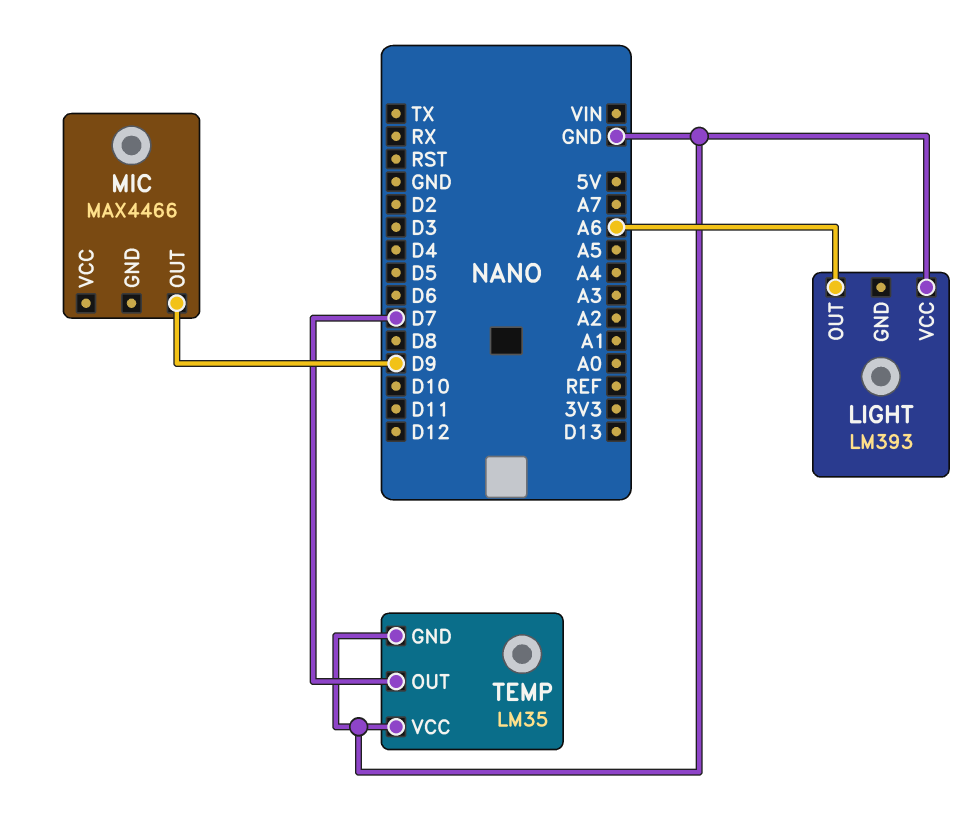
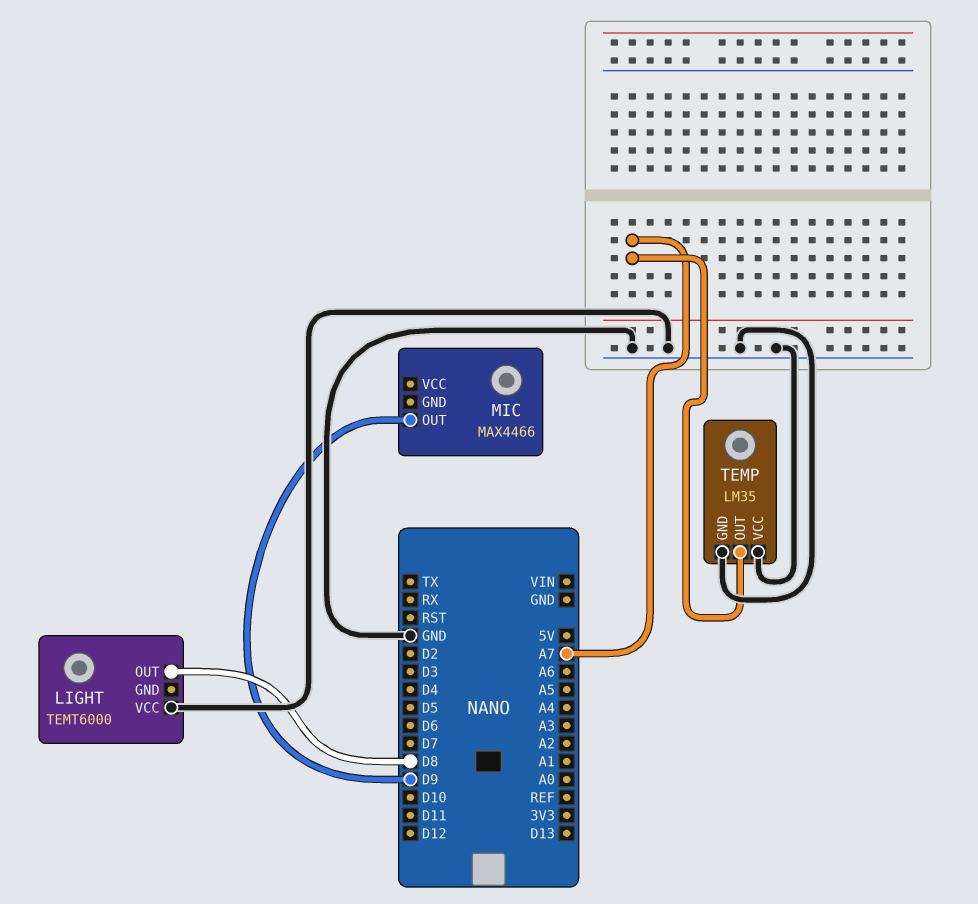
LIGHT: LM393 -> TEMT6000
LIGHT pin OUT: A6 -> D8
TEMP pin OUT: D7 -> A7

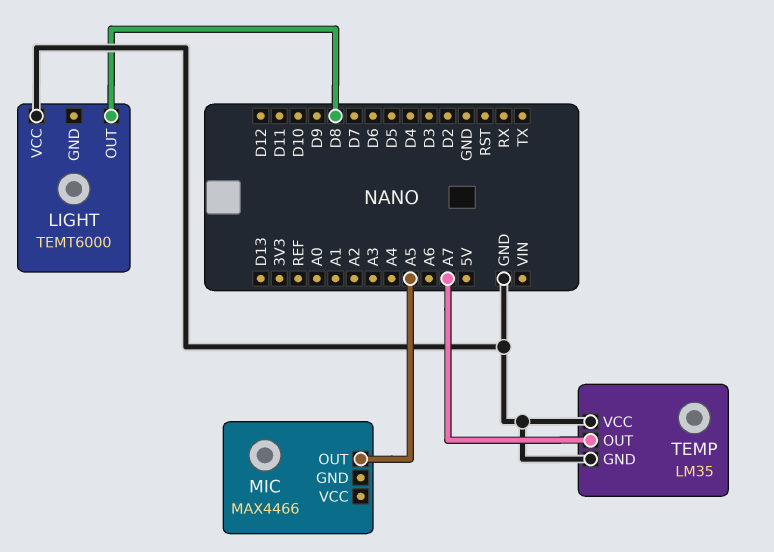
MIC pin OUT: D9 -> A5

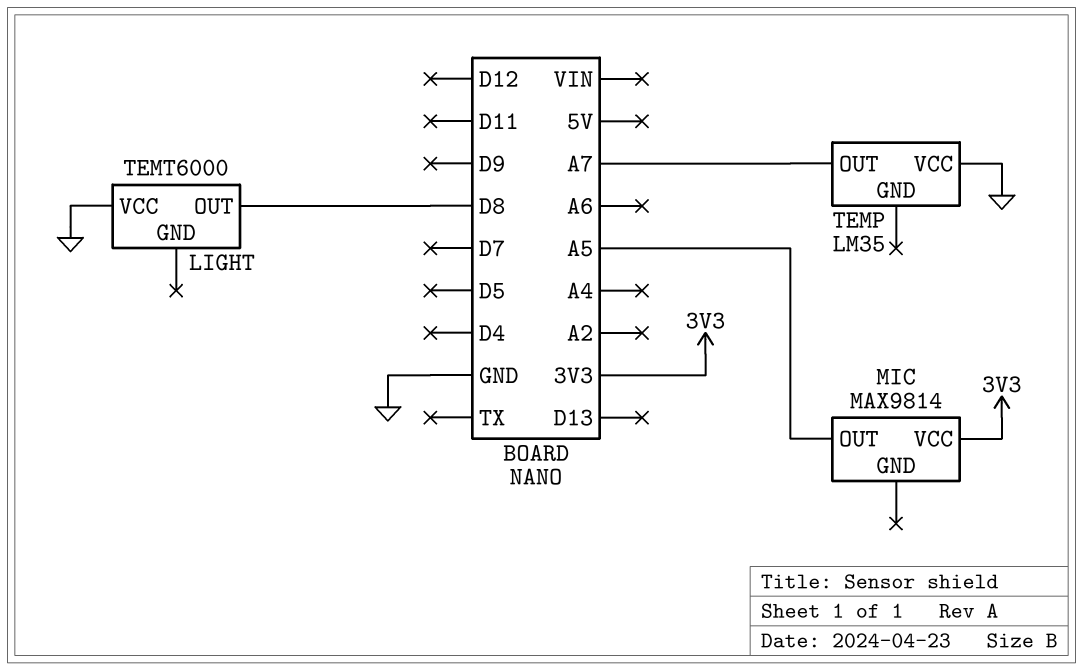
MIC: MAX4466 -> MAX9814
MIC pin VCC: none -> 3V3
TEMP pin GND: GND -> none

